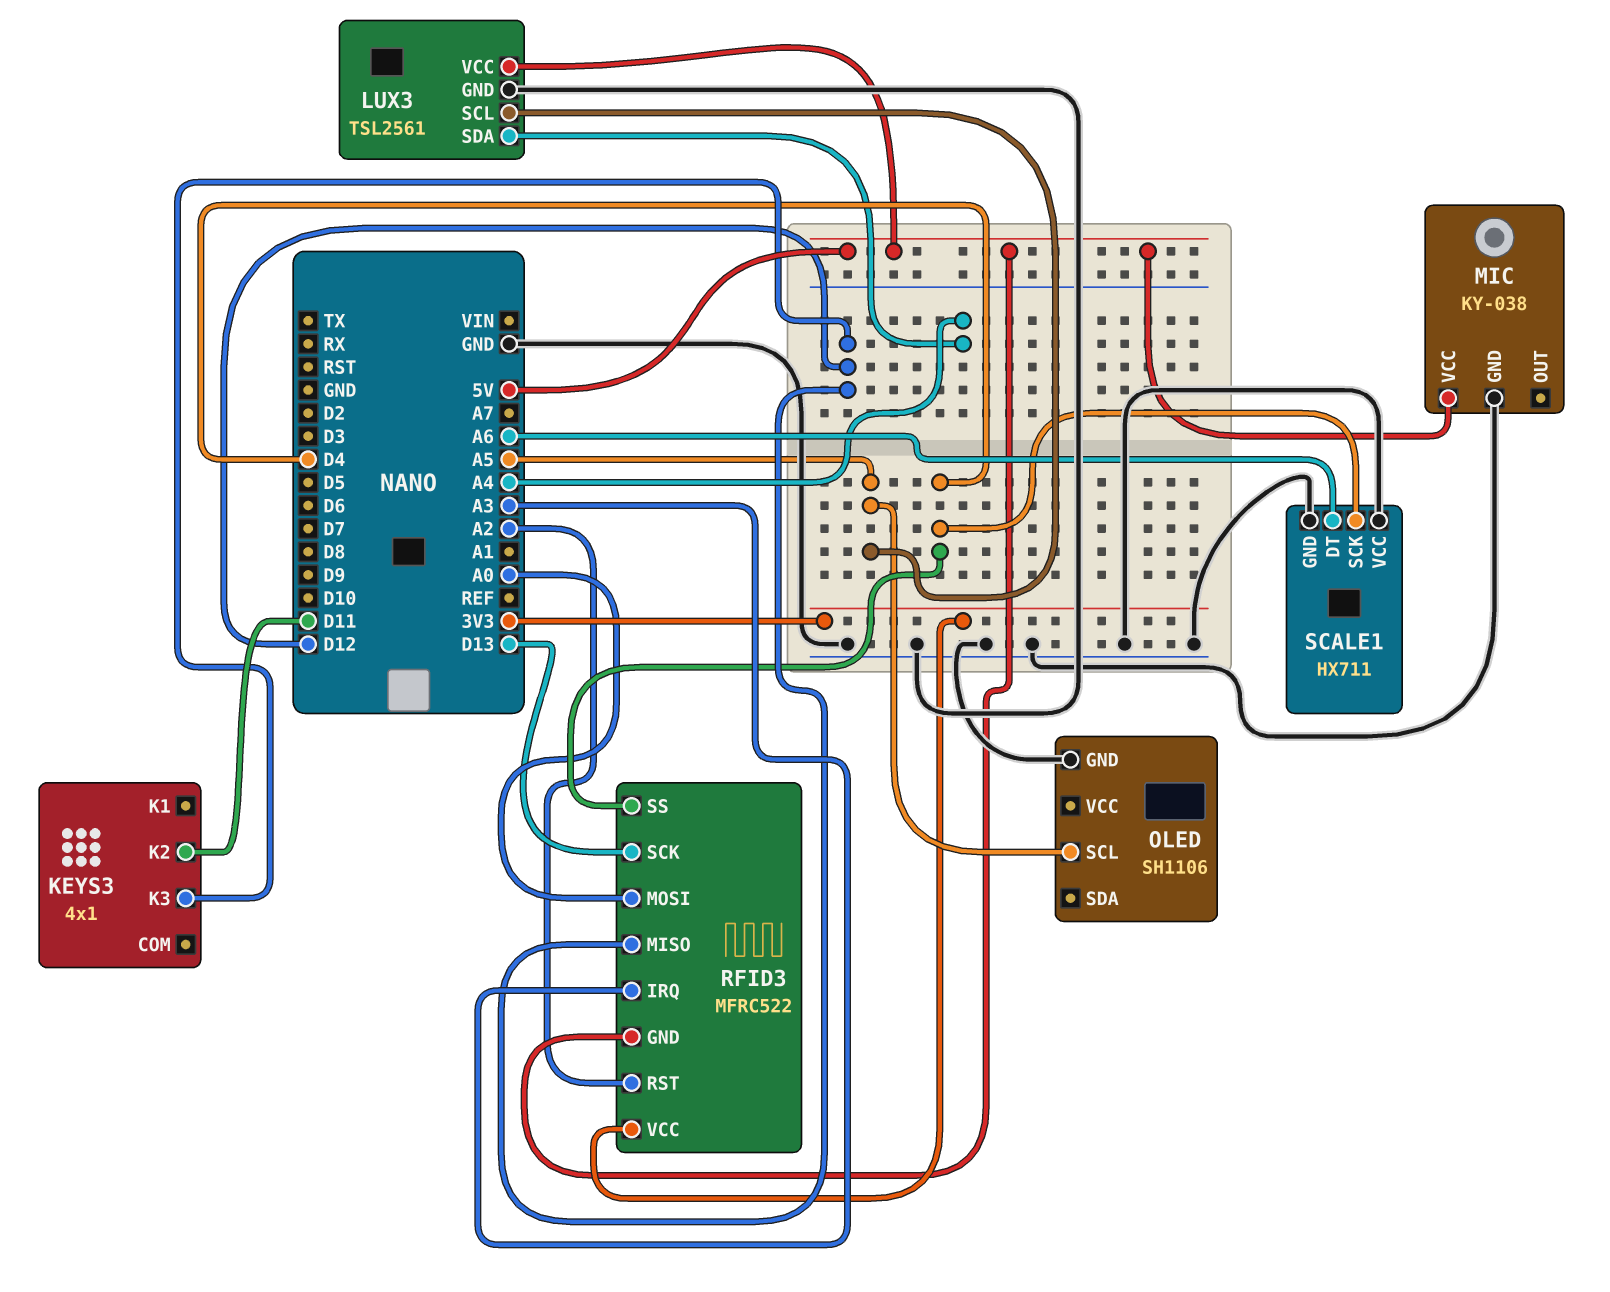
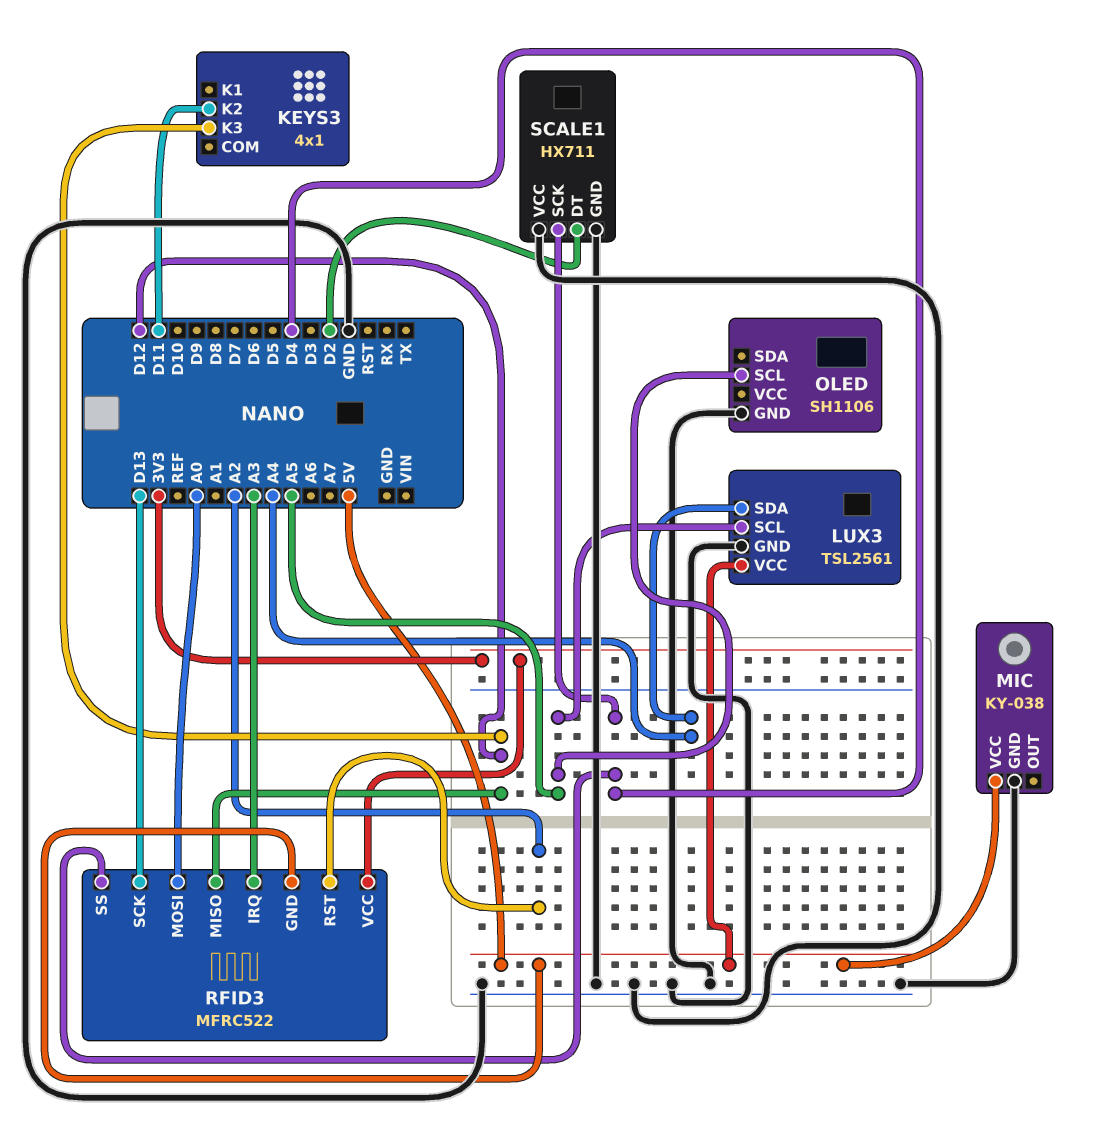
SCALE1 pin DT: A6 -> D2

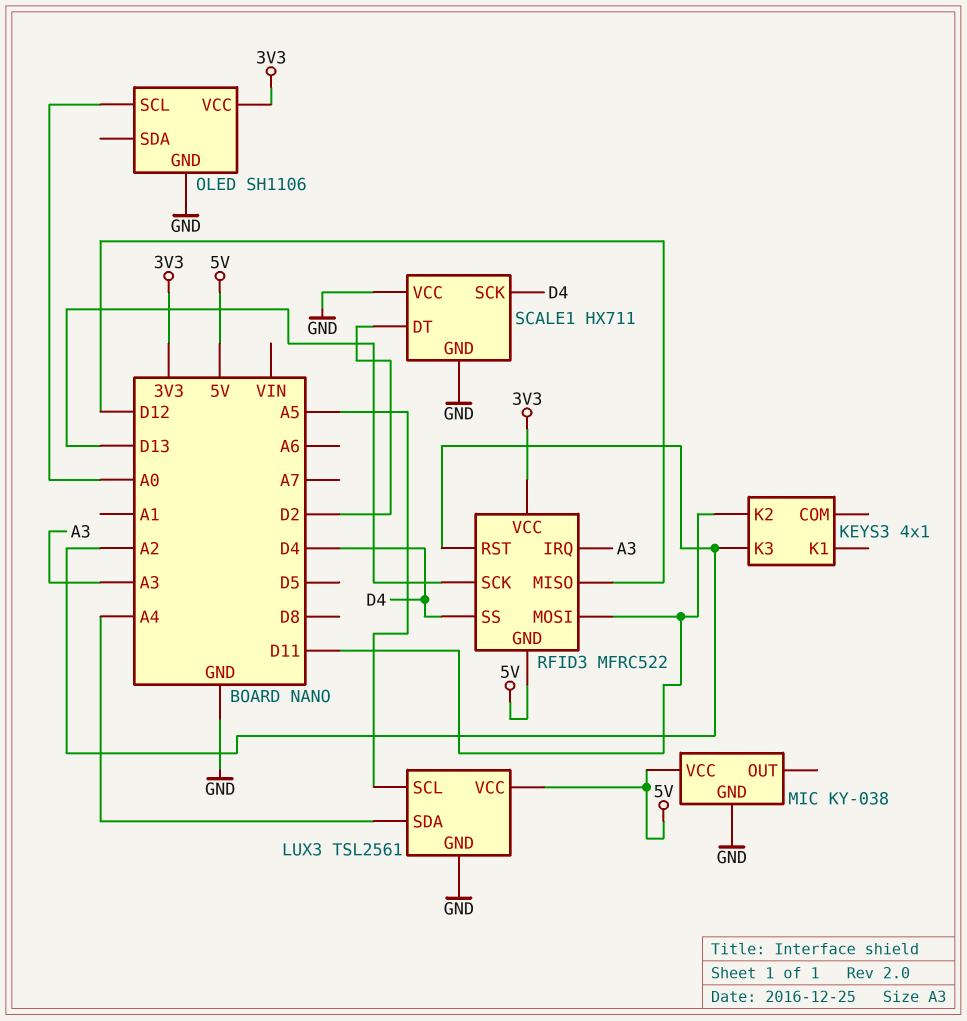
KEYS3 pin K3: D12 -> A2
OLED pin SCL: A5 -> A0
OLED pin VCC: none -> 3V3
RFID3 pin MOSI: A0 -> D11

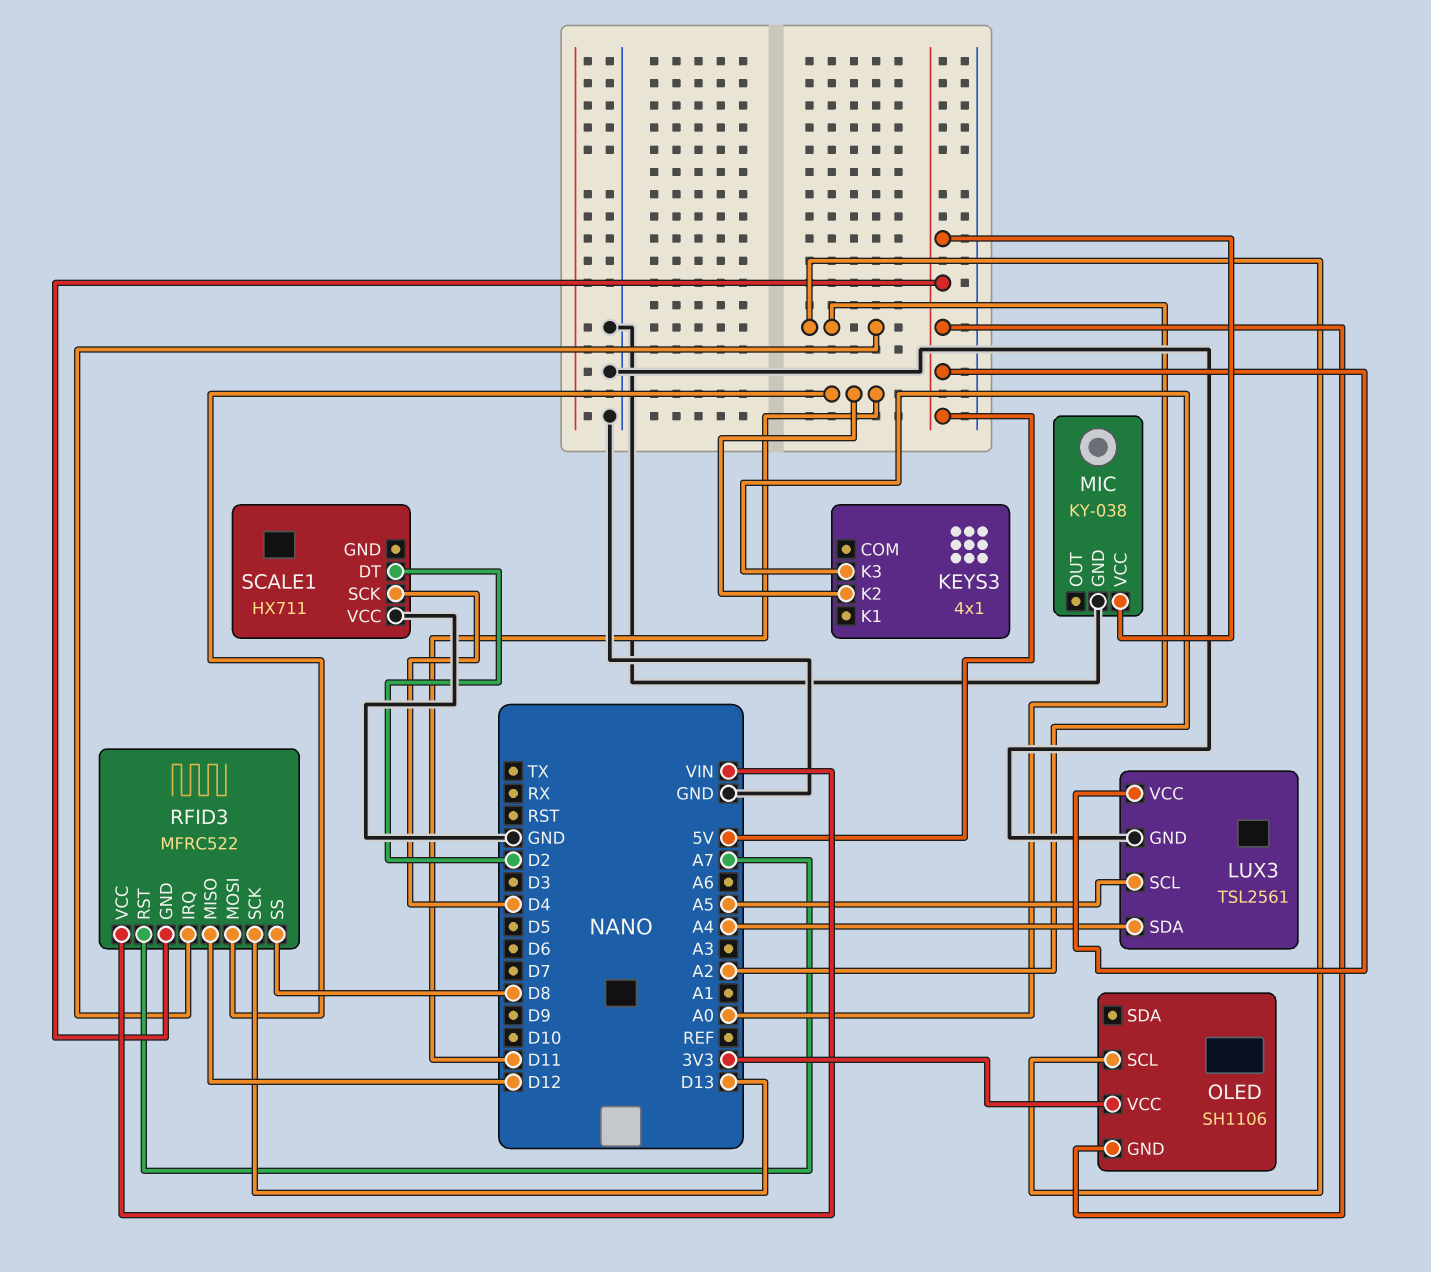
OLED pin GND: GND -> 5V
RFID3 pin IRQ: A3 -> A0
RFID3 pin RST: A2 -> A7
RFID3 pin SS: D4 -> D8
RFID3 pin VCC: 3V3 -> VIN
SCALE1 pin GND: GND -> none

